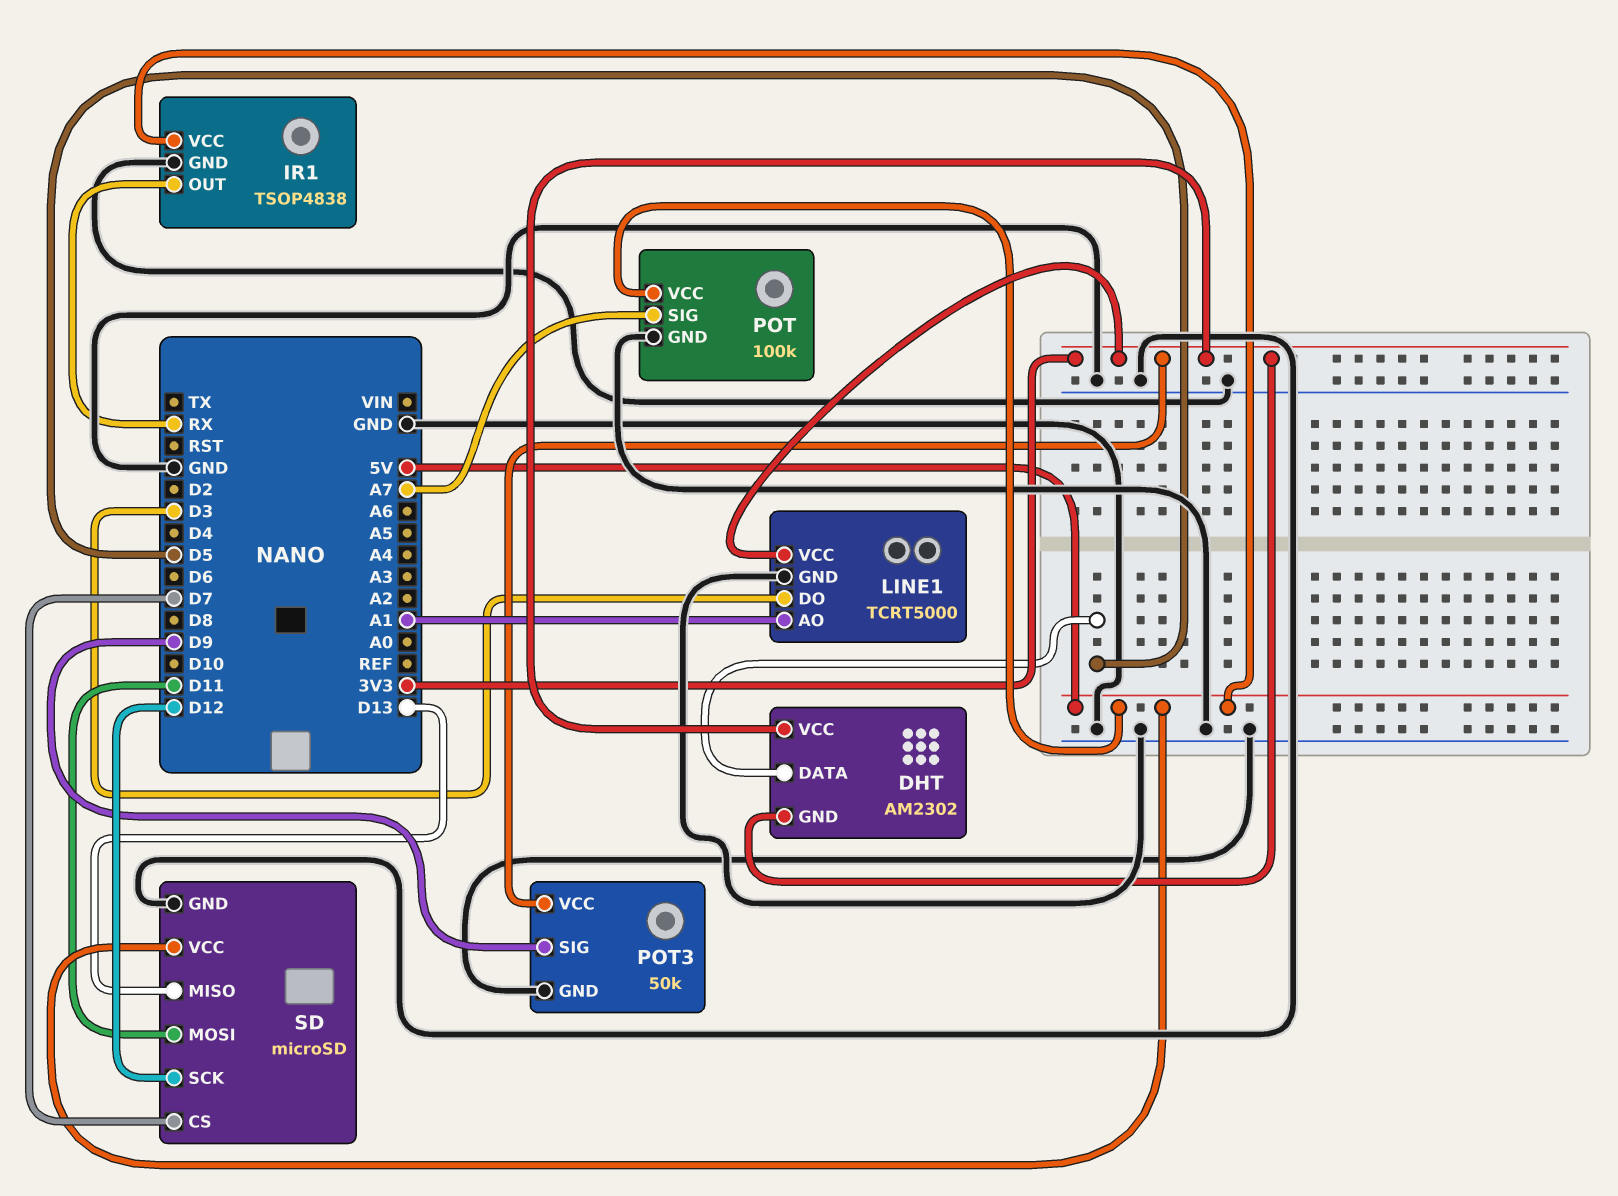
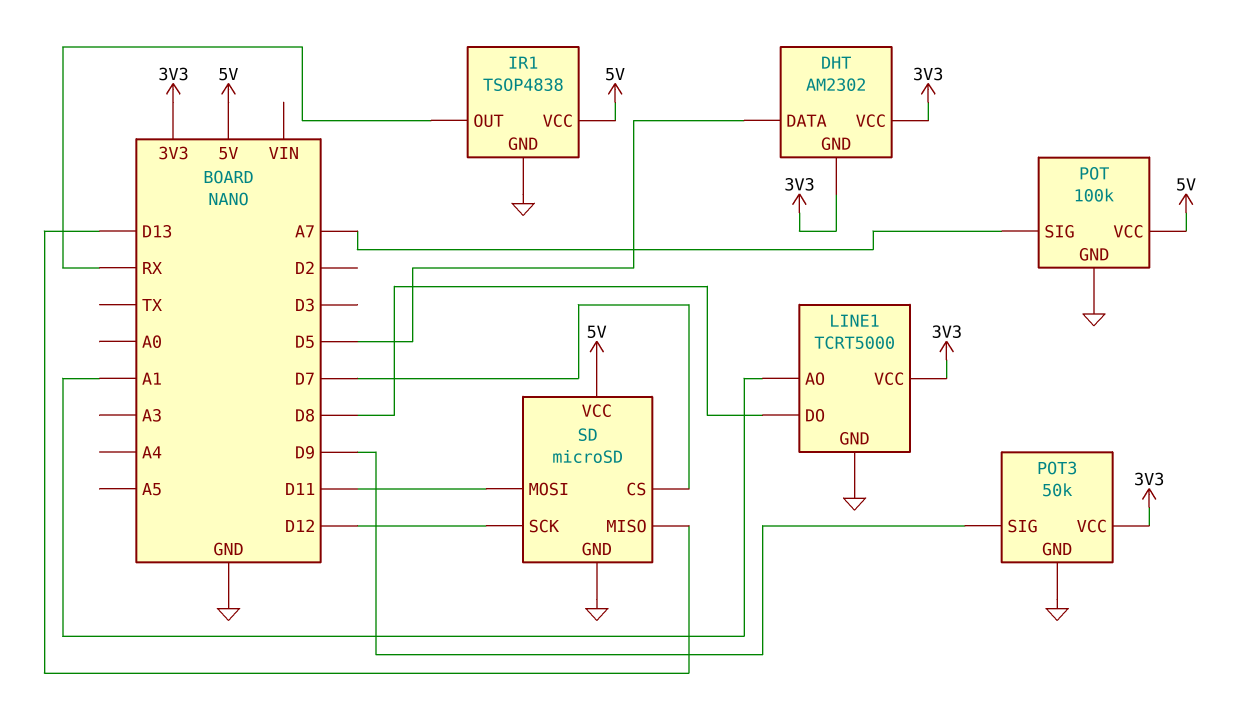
LINE1 pin DO: D3 -> D8

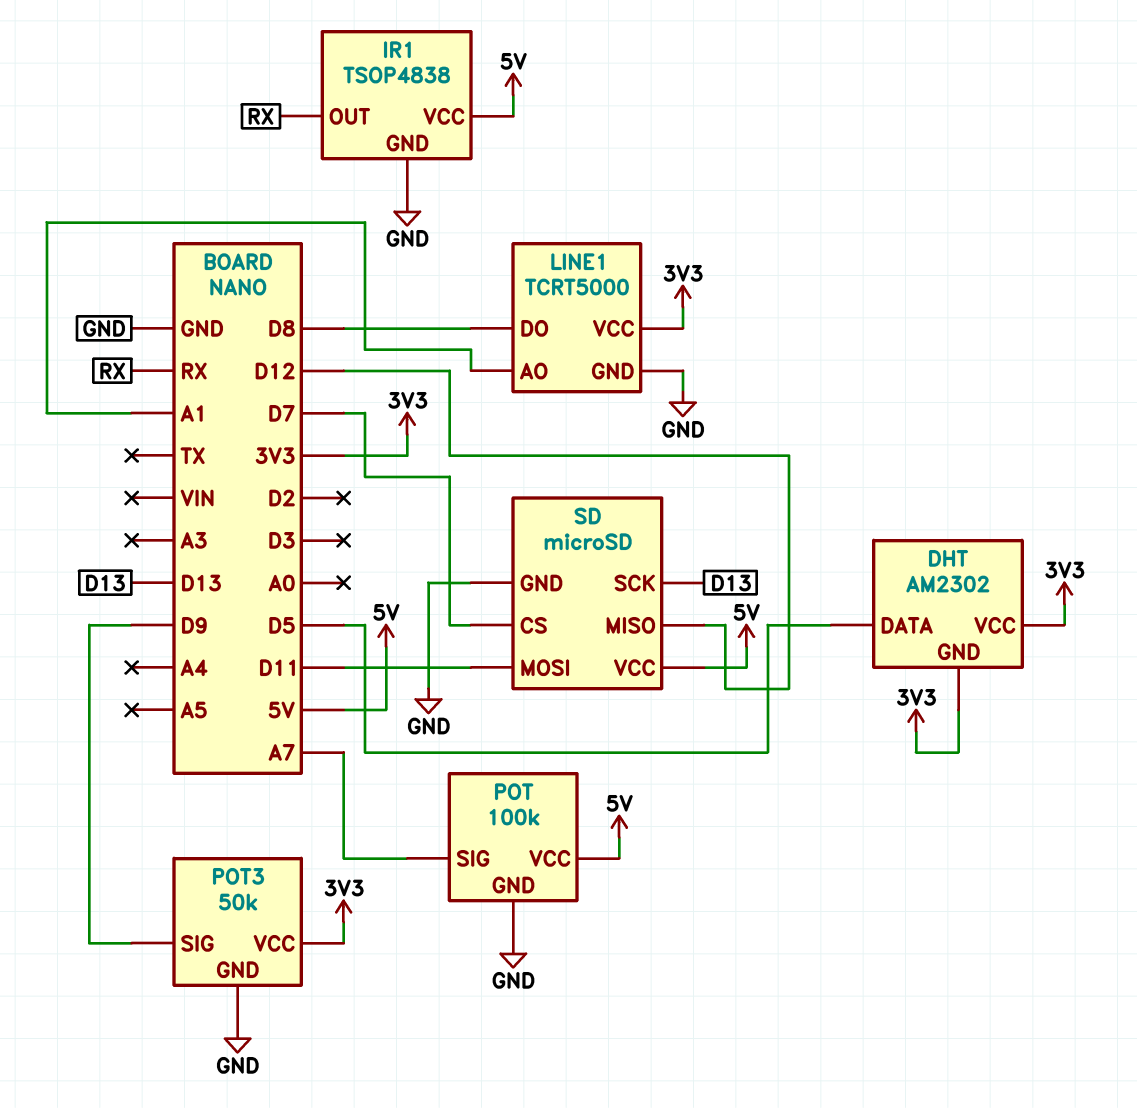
SD pin MISO: D13 -> D12
SD pin SCK: D12 -> D13

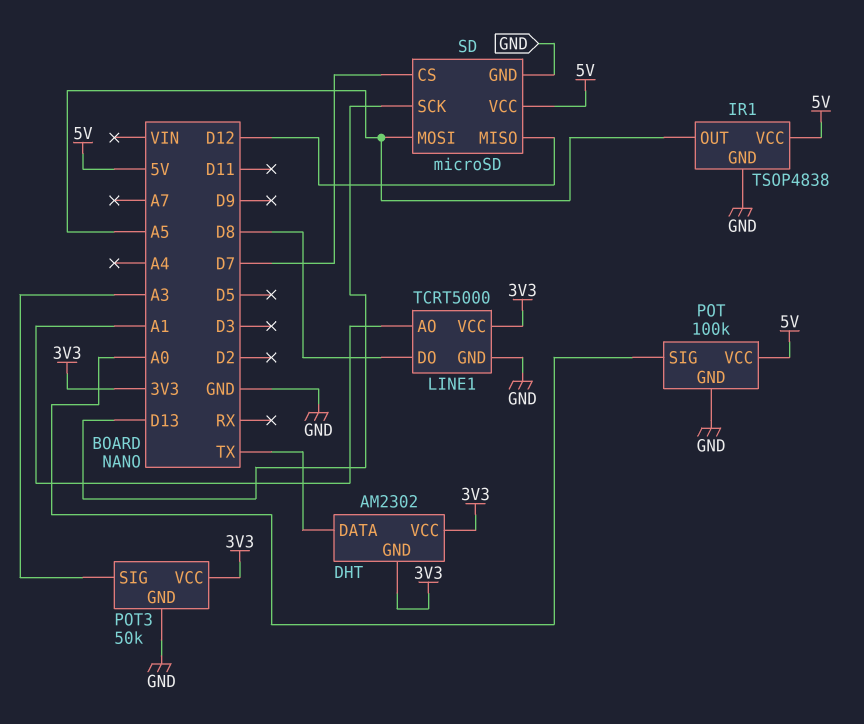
DHT pin DATA: D5 -> TX
IR1 pin OUT: RX -> A5
POT pin SIG: A7 -> A0
POT3 pin SIG: D9 -> A3
SD pin MOSI: D11 -> A5

